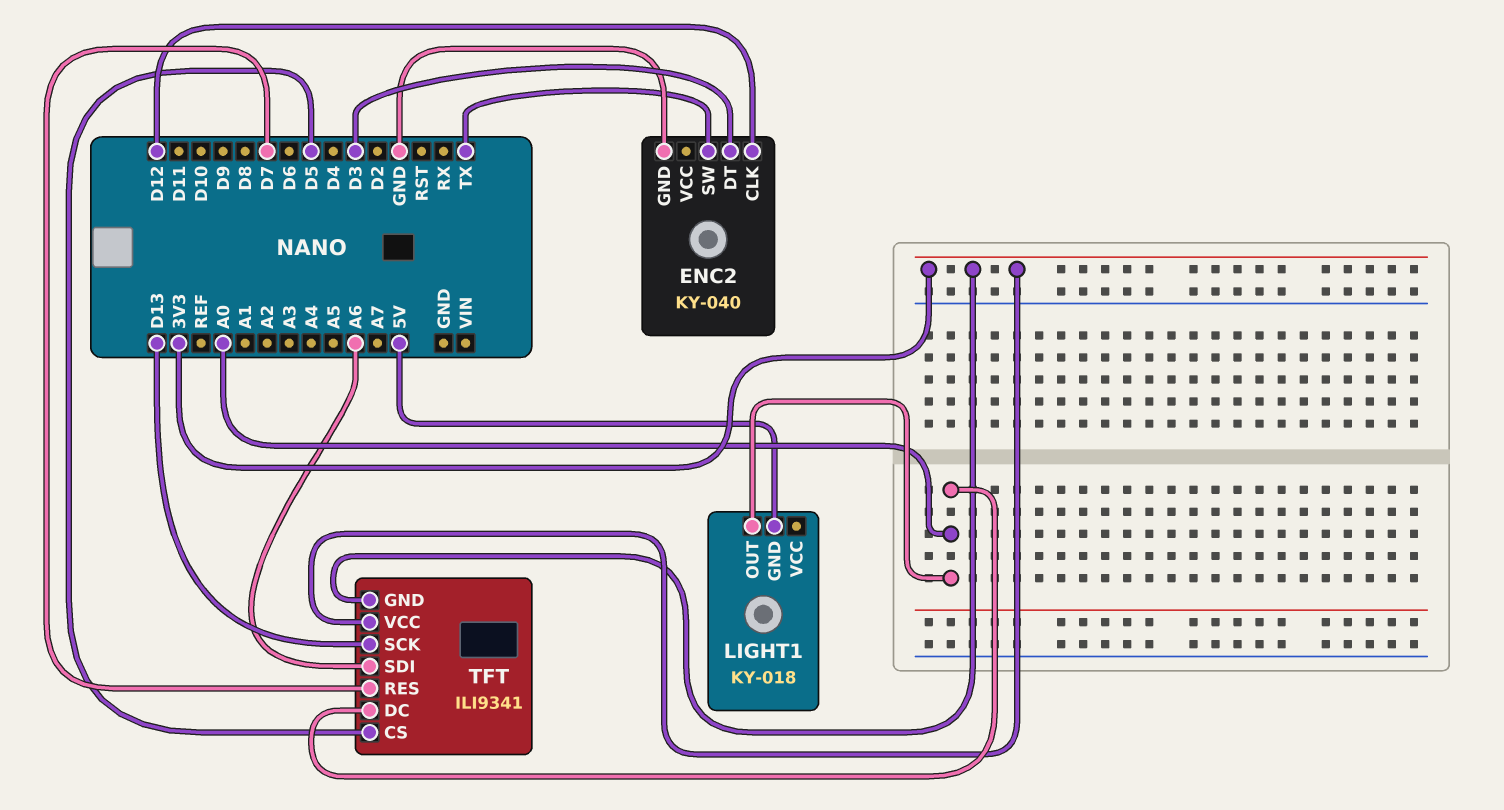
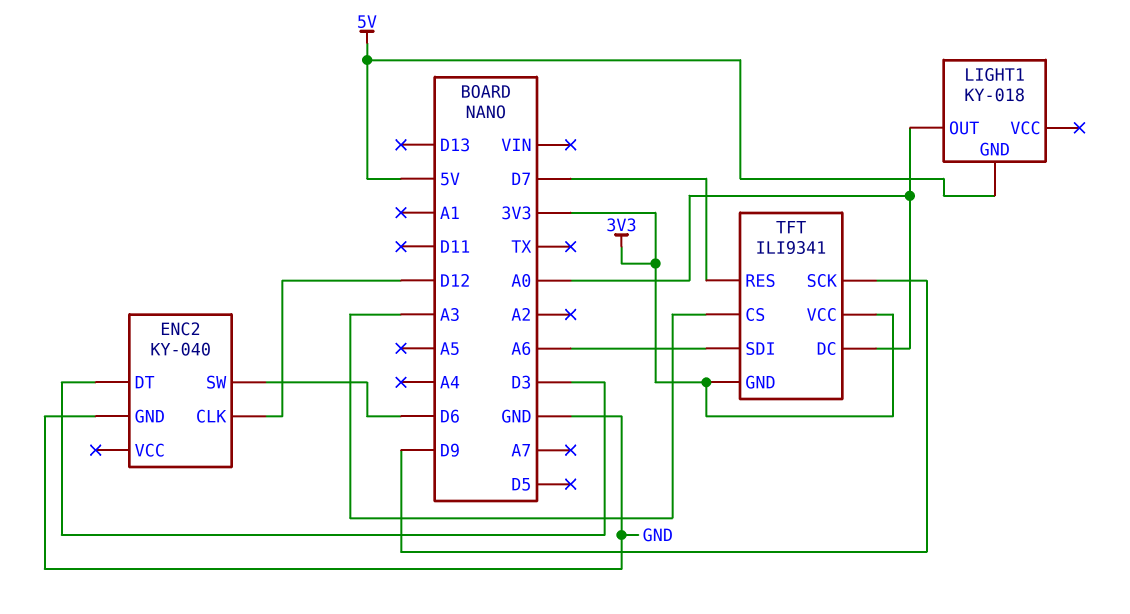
ENC2 pin SW: TX -> D6
TFT pin CS: D5 -> A3
TFT pin SCK: D13 -> D9

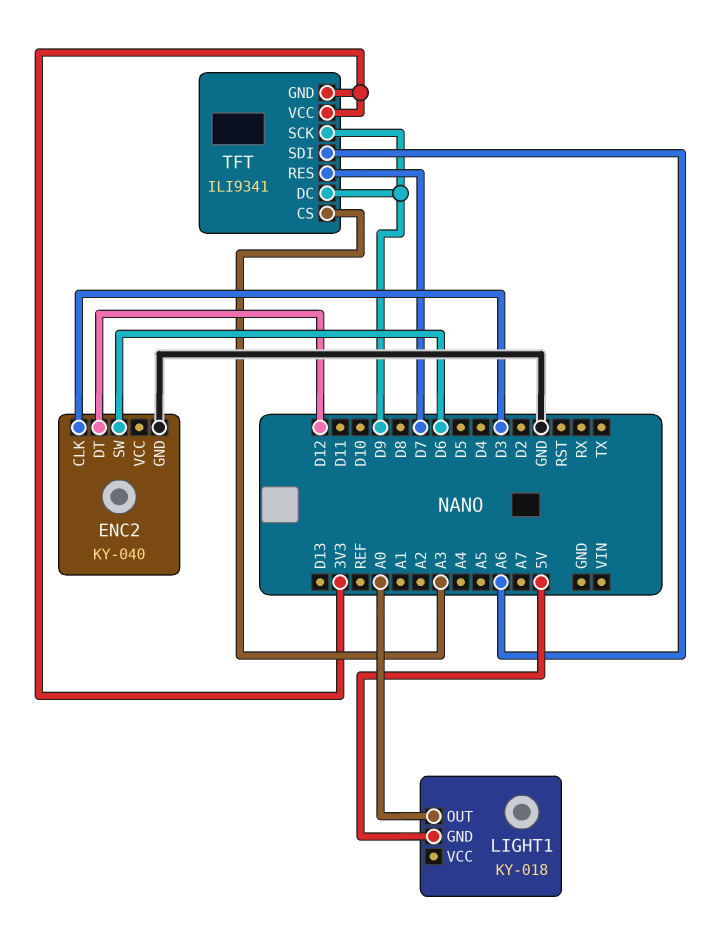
ENC2 pin CLK: D12 -> D3
ENC2 pin DT: D3 -> D12
TFT pin DC: A0 -> D9

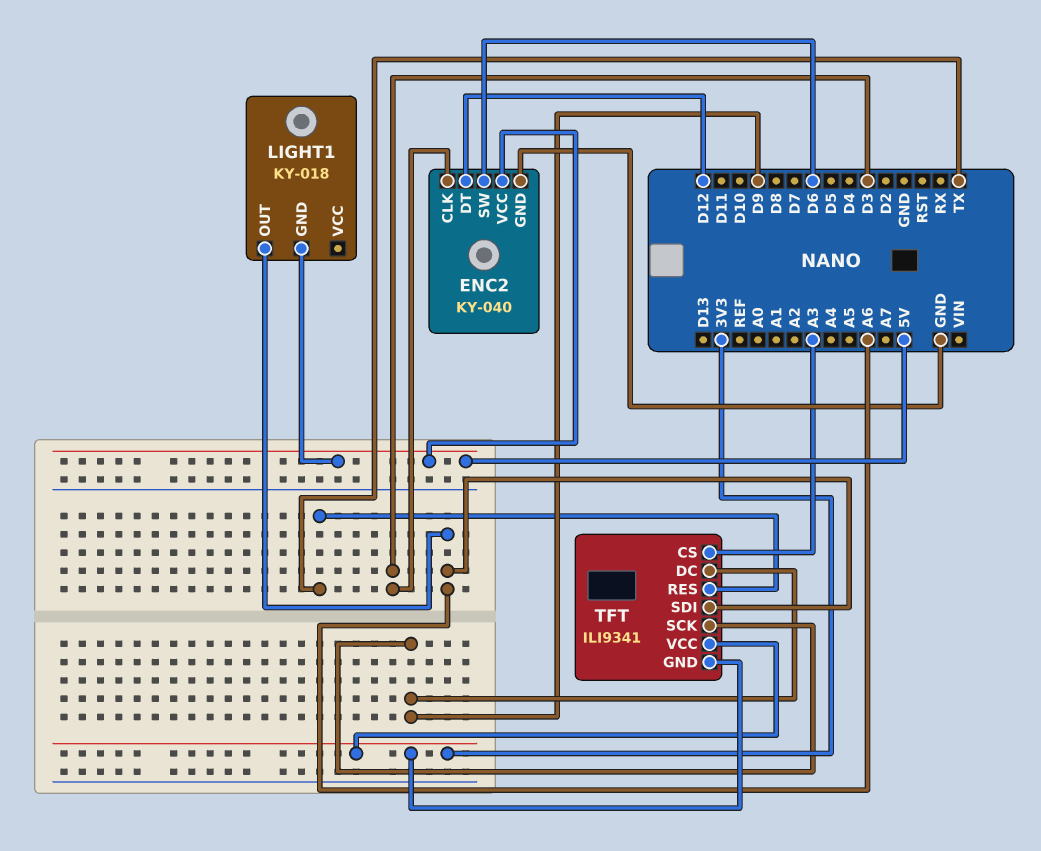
ENC2 pin VCC: none -> 5V
LIGHT1 pin OUT: A0 -> A6
TFT pin RES: D7 -> TX

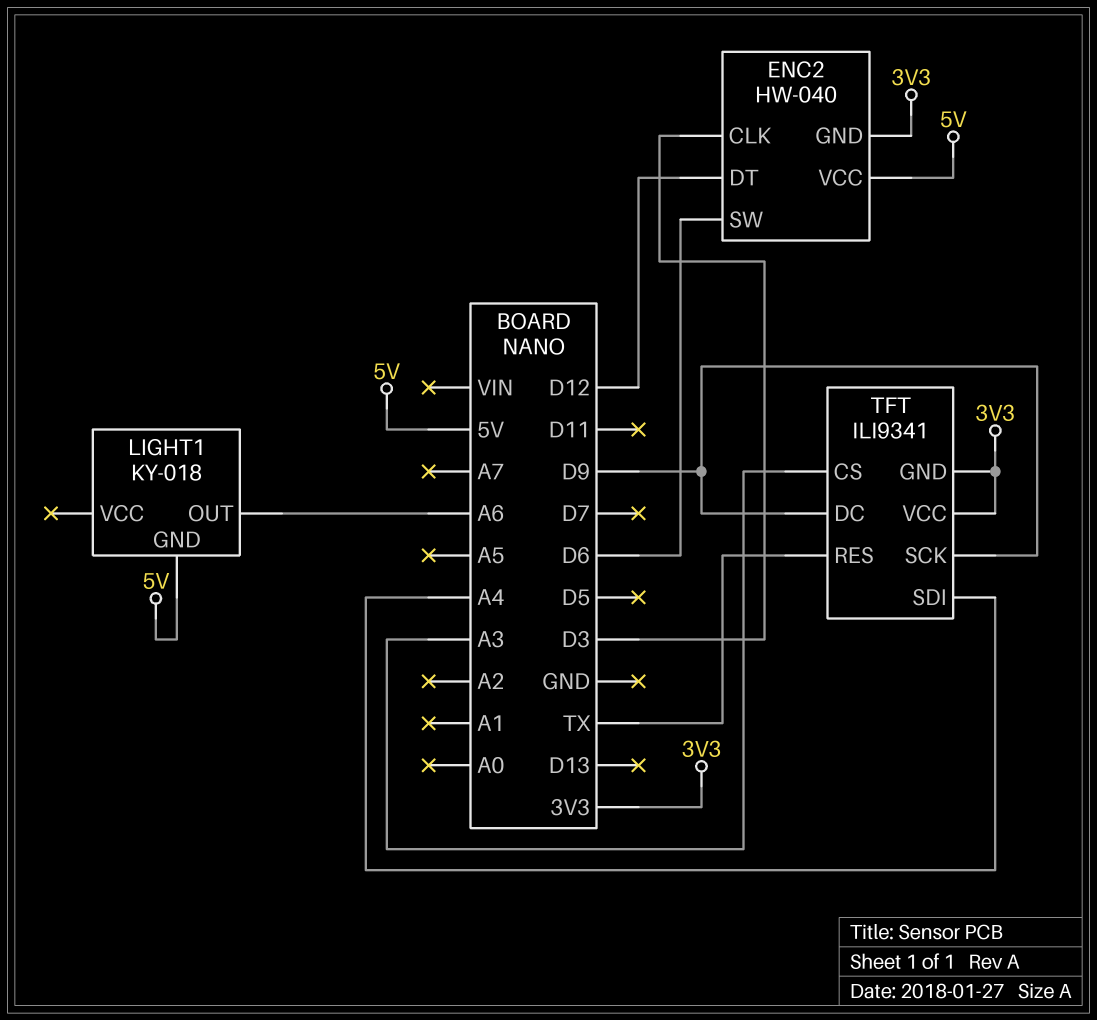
ENC2: KY-040 -> HW-040
ENC2 pin GND: GND -> 3V3
TFT pin SDI: A6 -> A4

